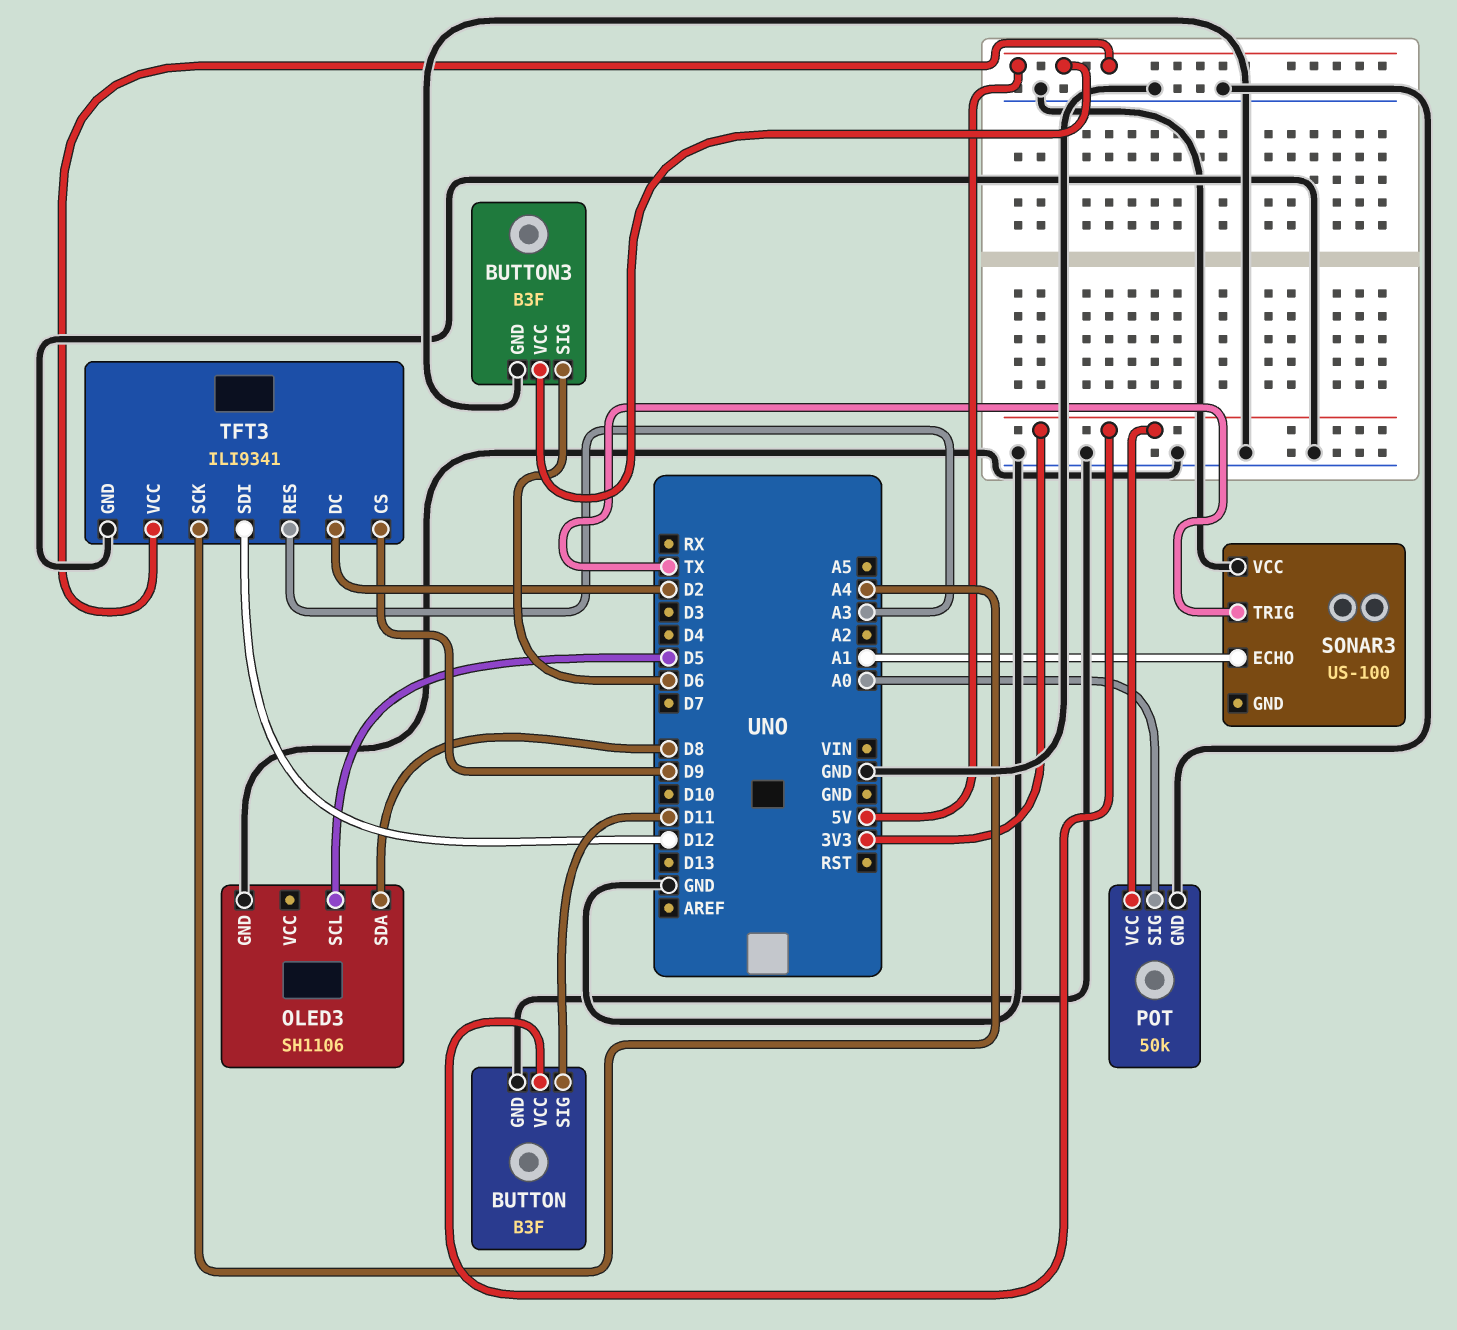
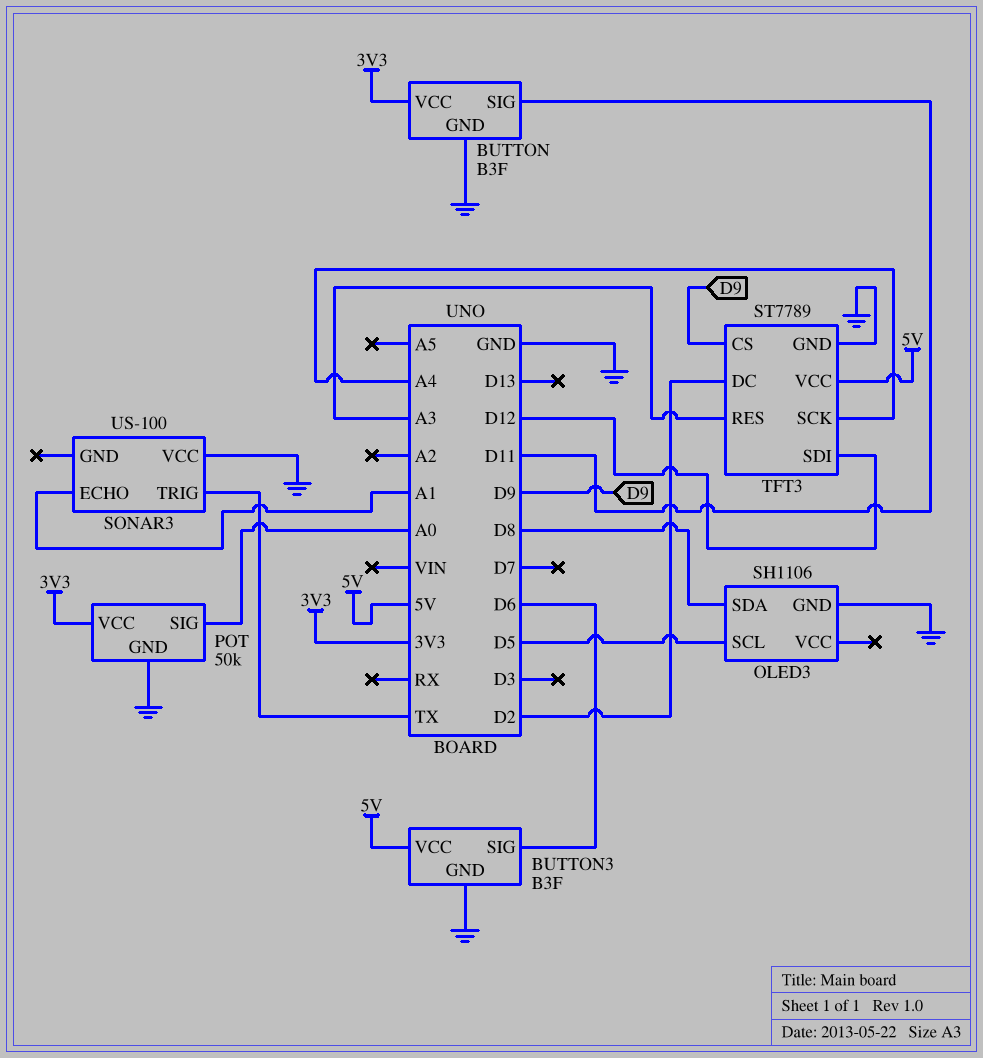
TFT3: ILI9341 -> ST7789

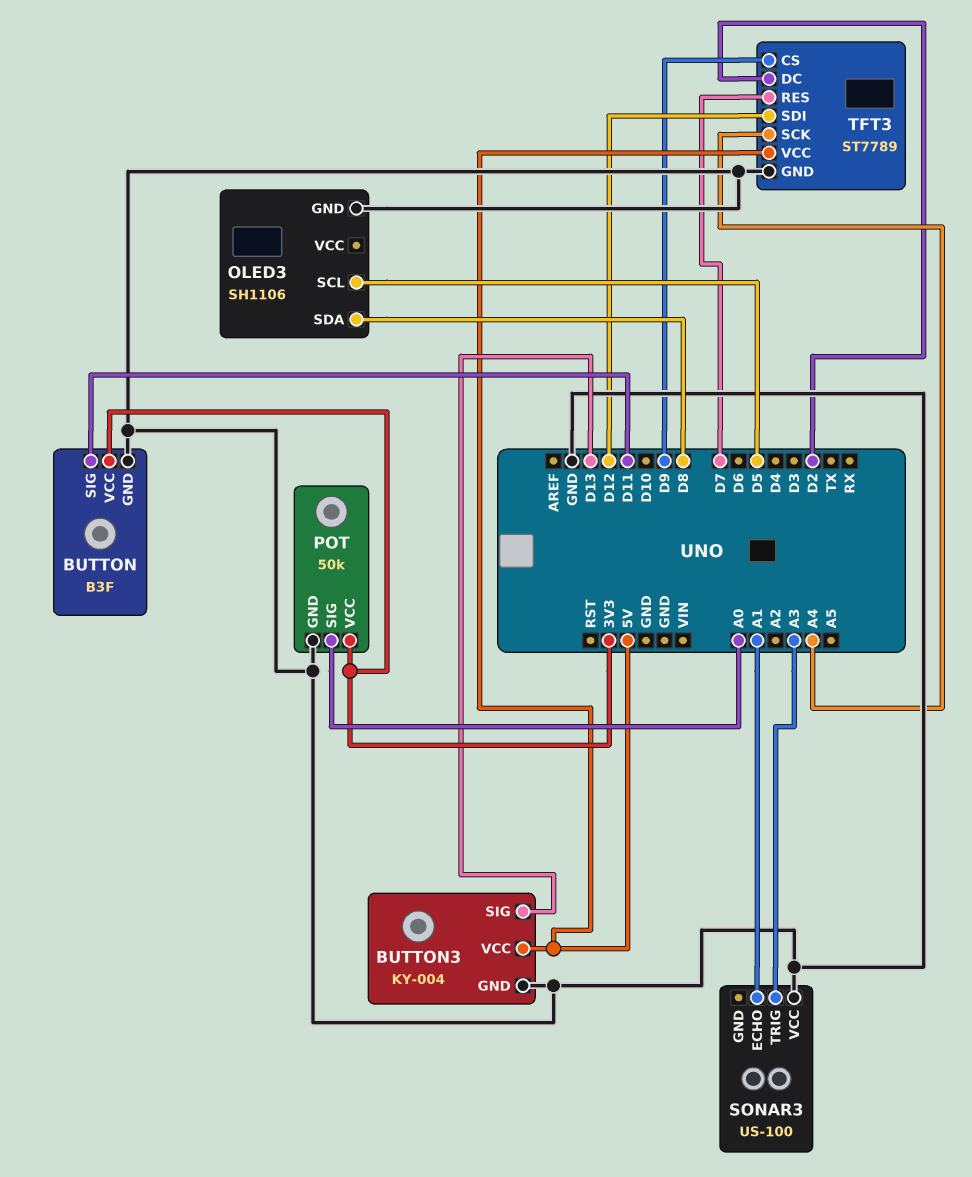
BUTTON3: B3F -> KY-004
BUTTON3 pin SIG: D6 -> D13
SONAR3 pin TRIG: TX -> A3
TFT3 pin RES: A3 -> D7

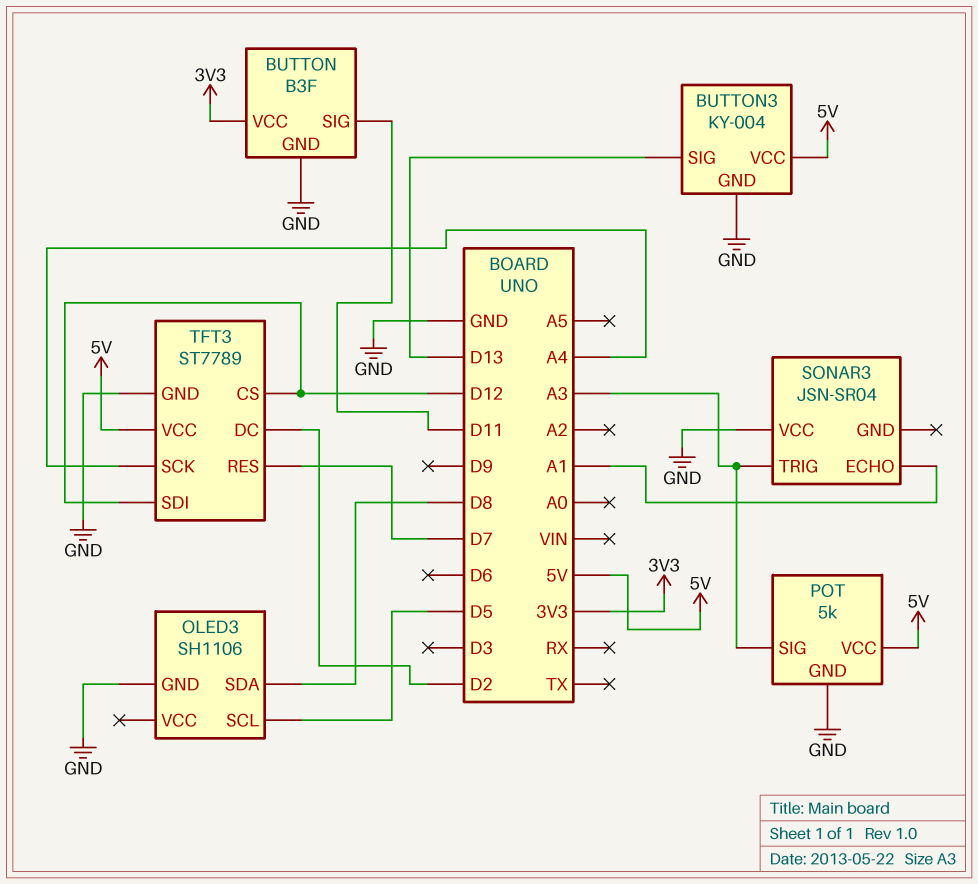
POT: 50k -> 5k
POT pin SIG: A0 -> A3
POT pin VCC: 3V3 -> 5V
SONAR3: US-100 -> JSN-SR04
TFT3 pin CS: D9 -> D12

